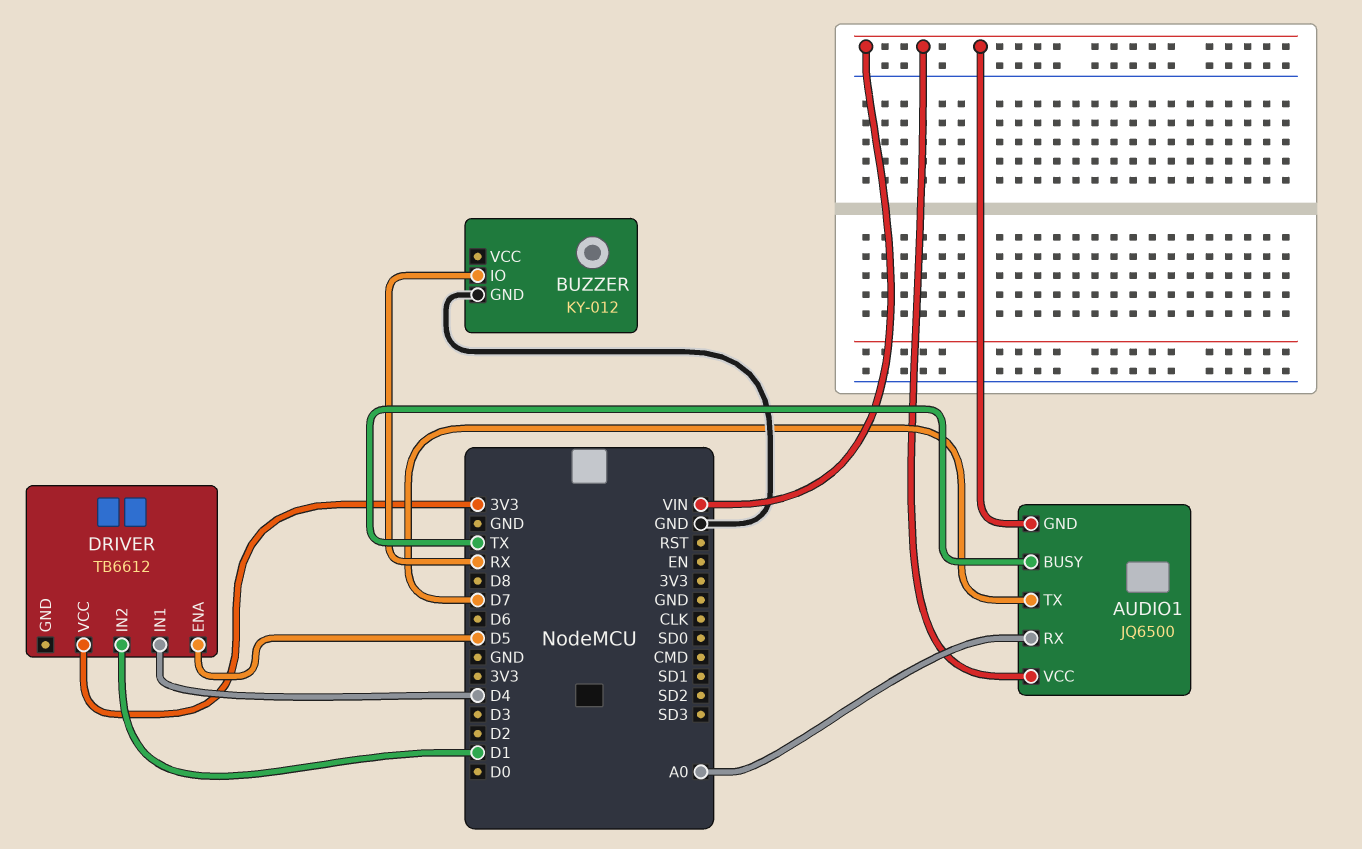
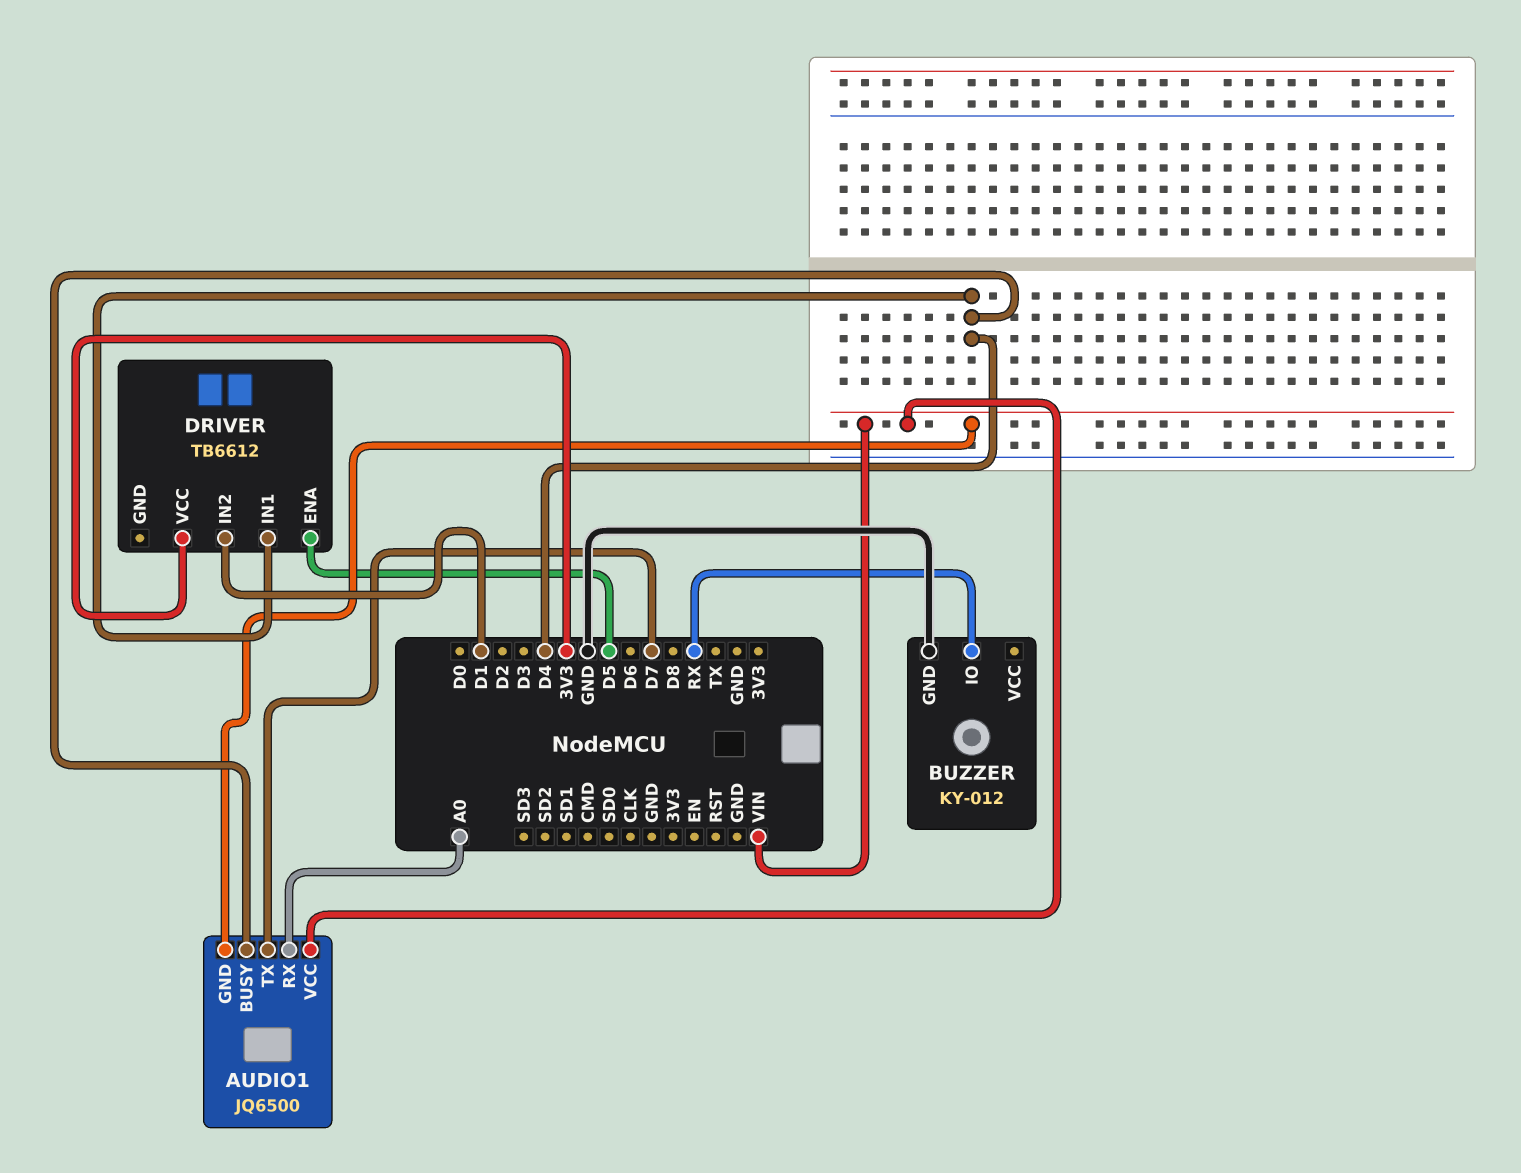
AUDIO1 pin BUSY: TX -> D4

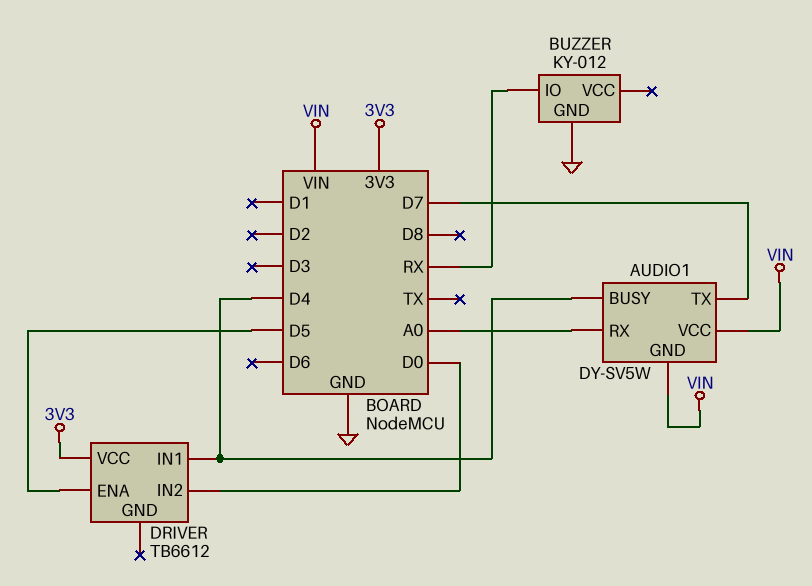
AUDIO1: JQ6500 -> DY-SV5W
DRIVER pin IN2: D1 -> D0

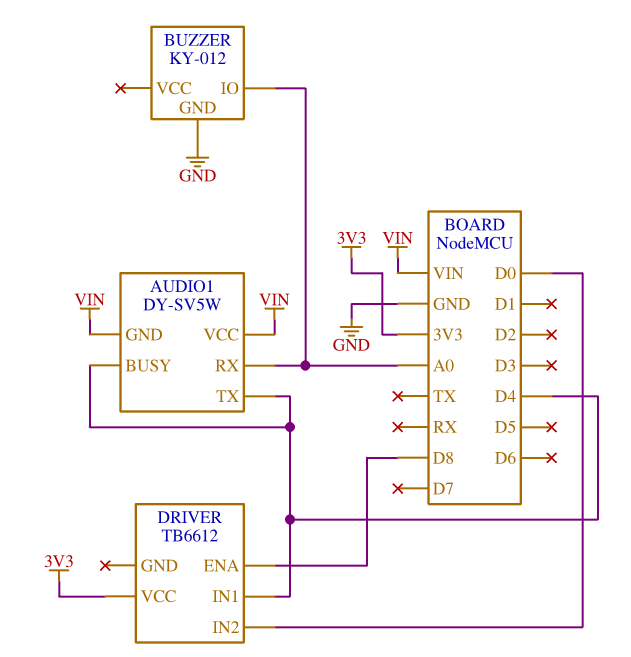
AUDIO1 pin TX: D7 -> D4
BUZZER pin IO: RX -> A0
DRIVER pin ENA: D5 -> D8

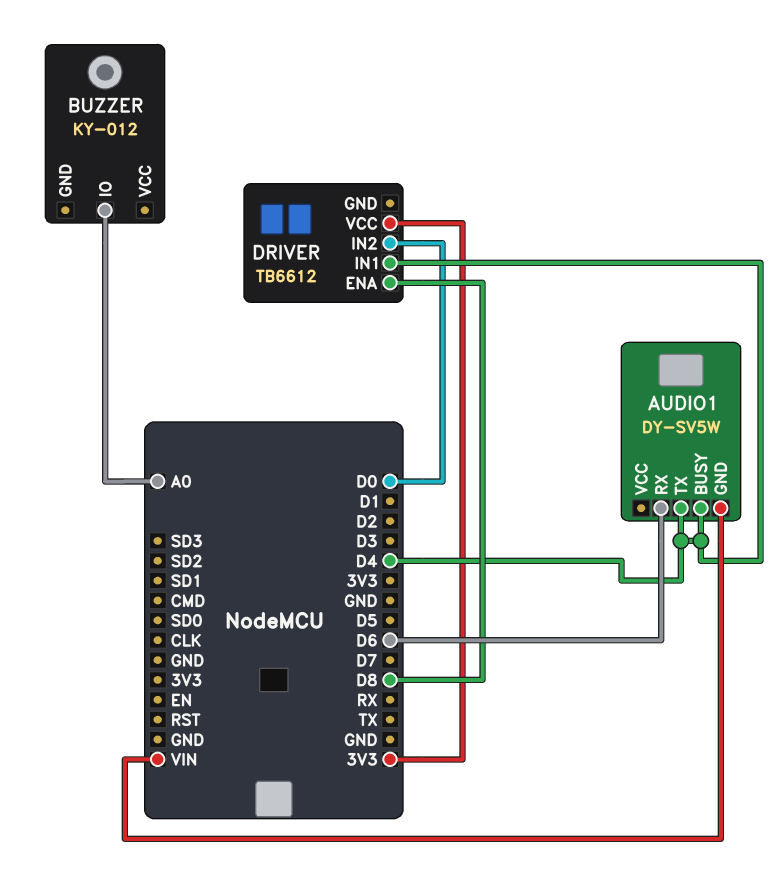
AUDIO1 pin RX: A0 -> D6
AUDIO1 pin VCC: VIN -> none
BUZZER pin GND: GND -> none

